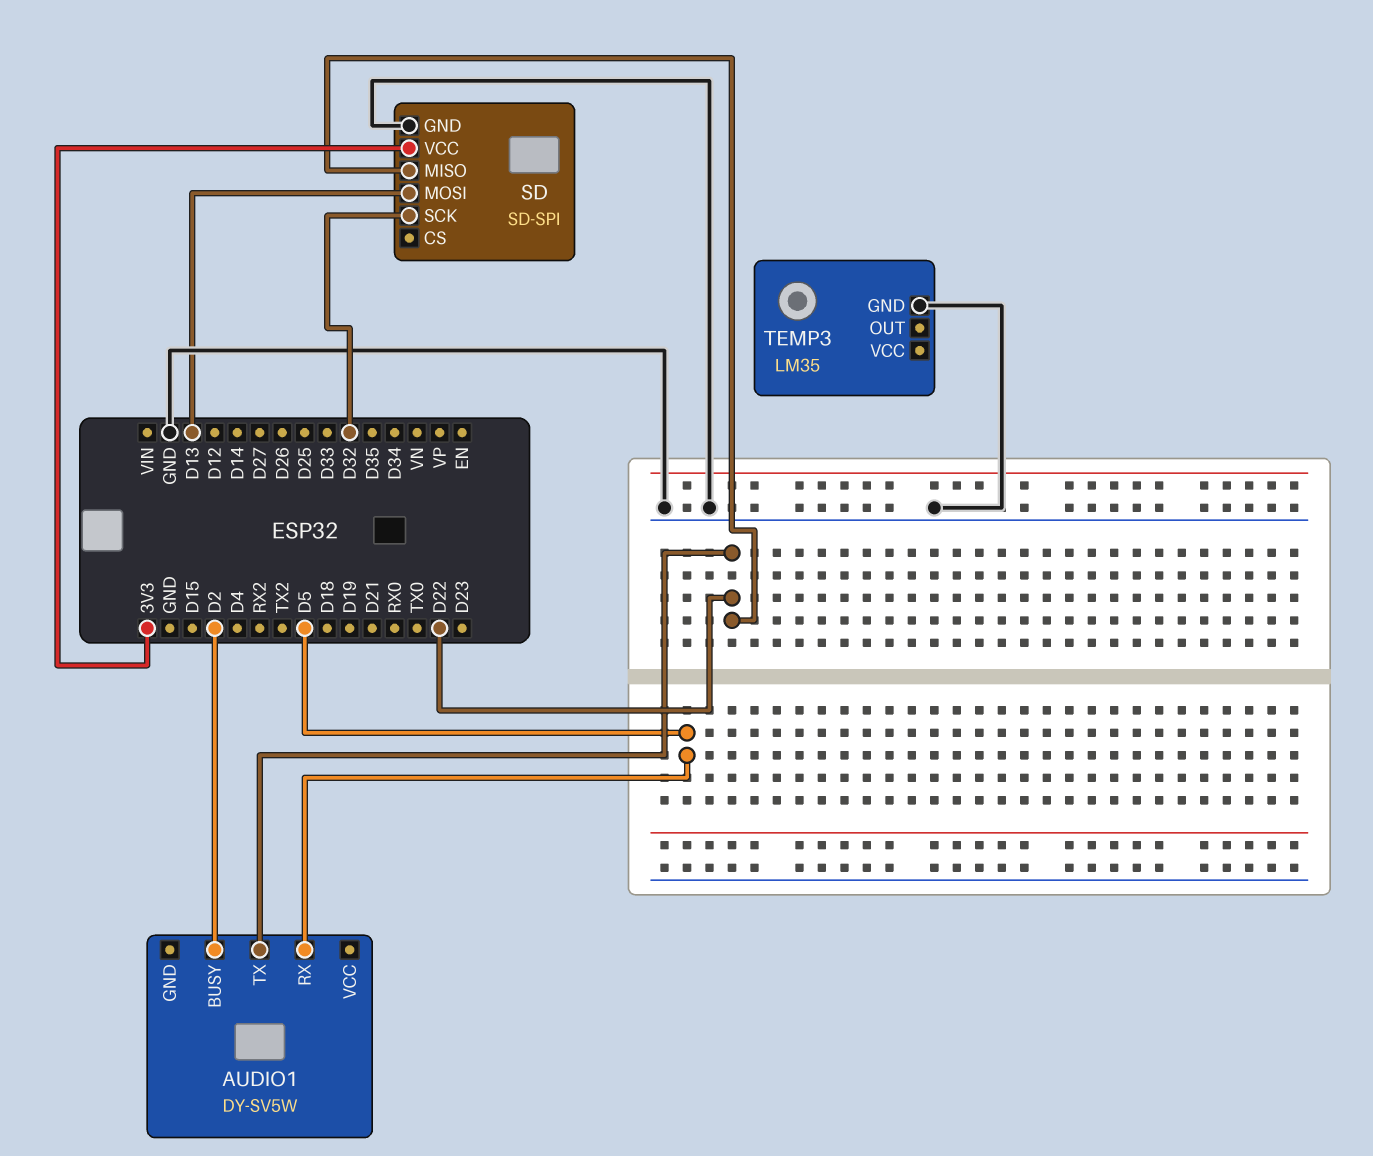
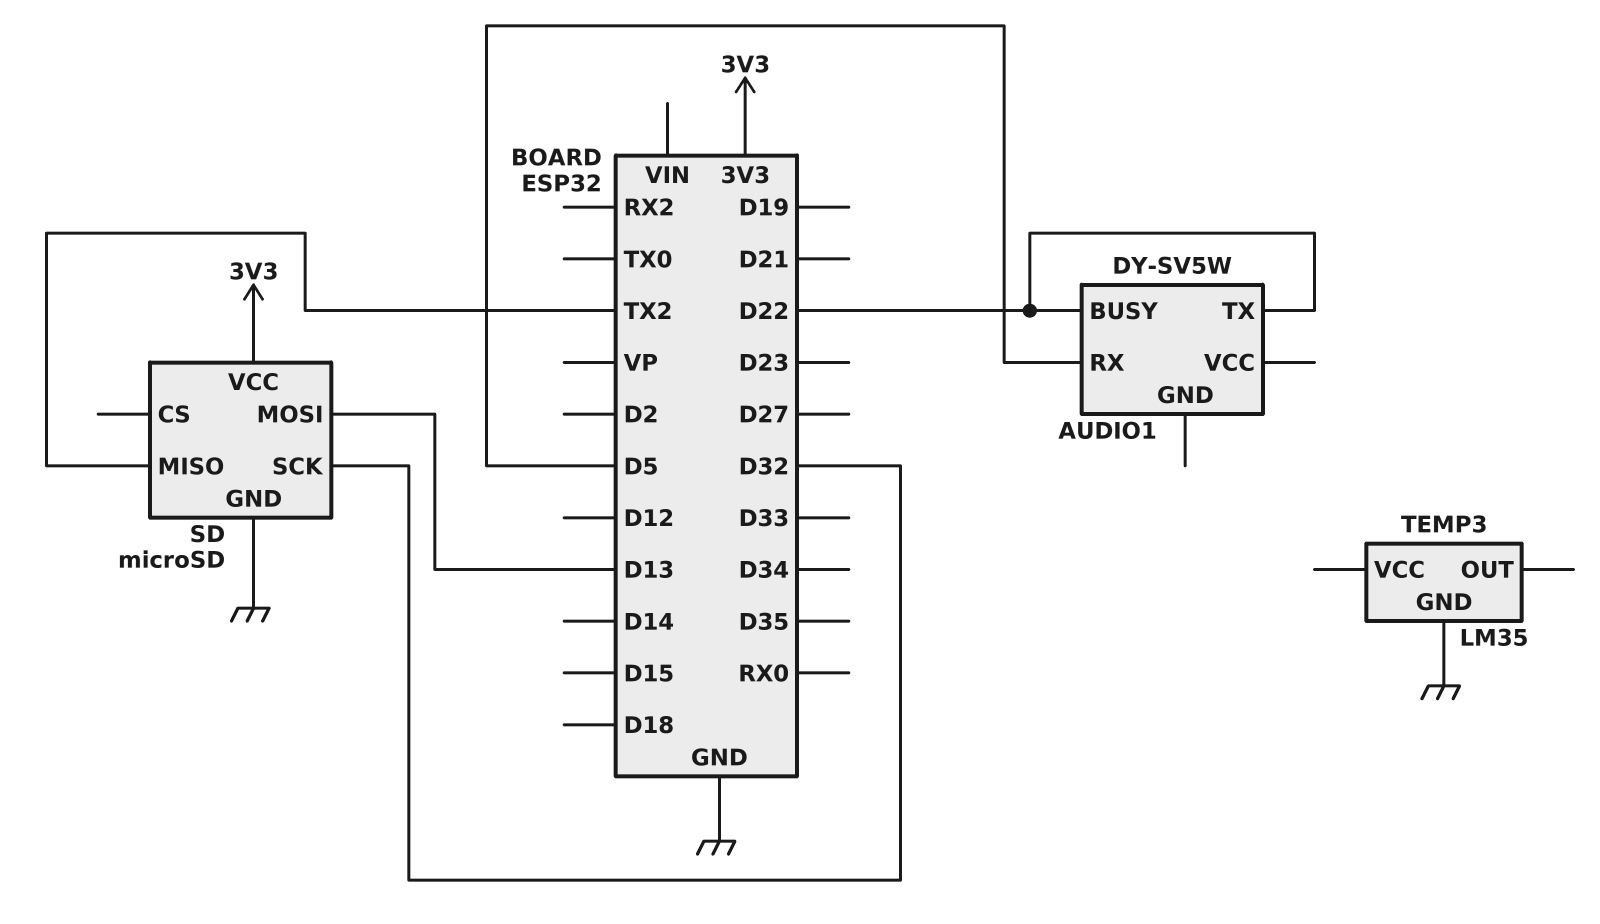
AUDIO1 pin BUSY: D2 -> D22
SD: SD-SPI -> microSD
SD pin MISO: D22 -> TX2

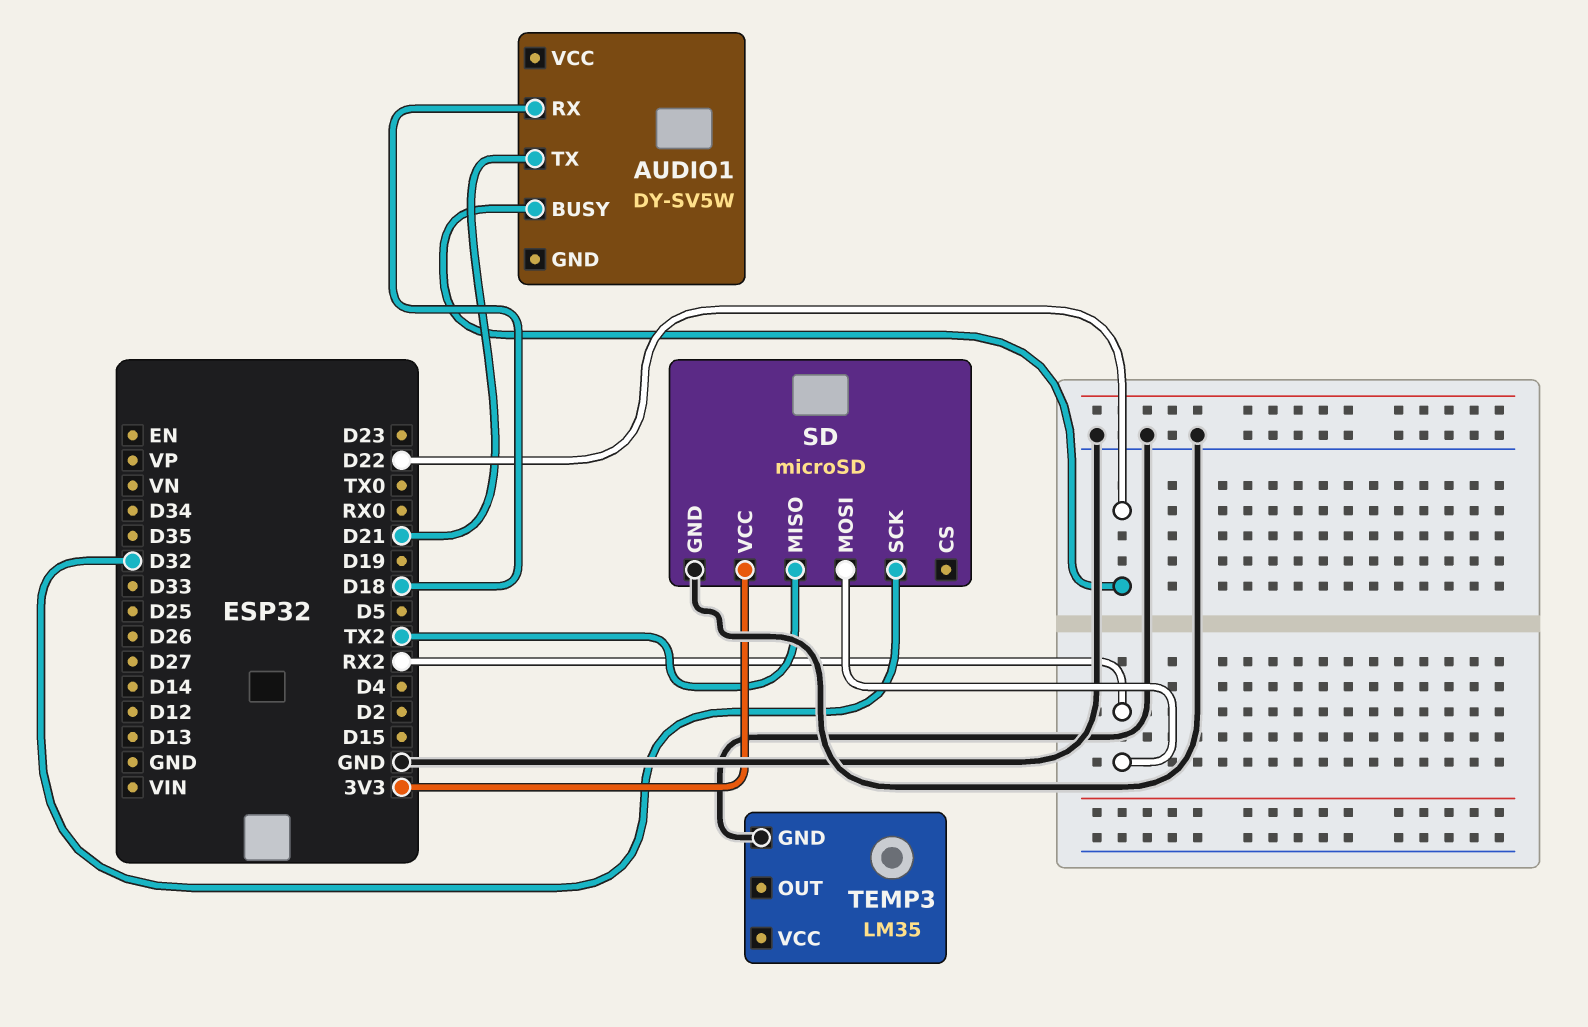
AUDIO1 pin RX: D5 -> D18
AUDIO1 pin TX: D22 -> D21
SD pin MOSI: D13 -> RX2

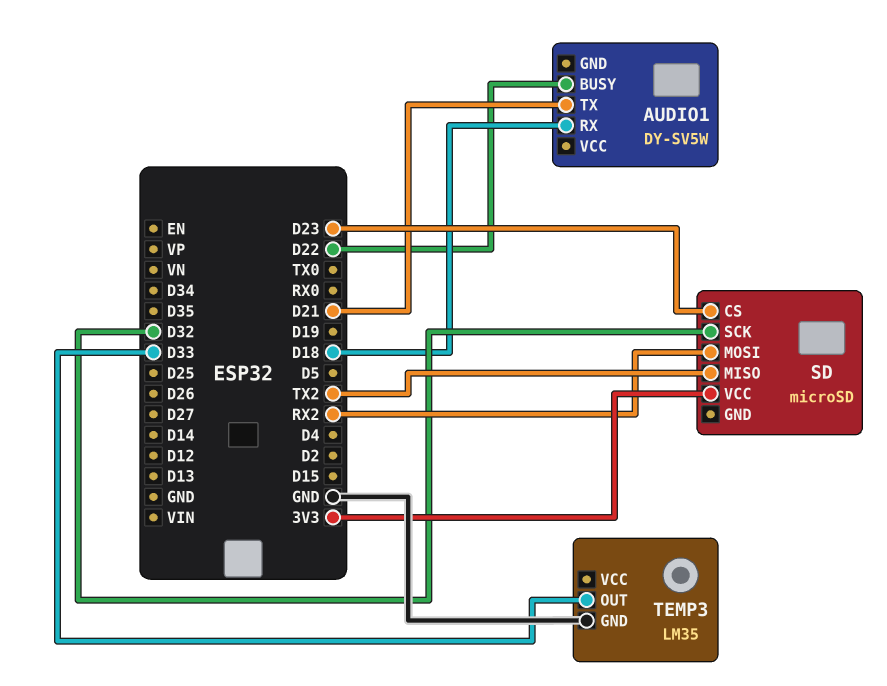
SD pin CS: none -> D23
SD pin GND: GND -> none
TEMP3 pin OUT: none -> D33

